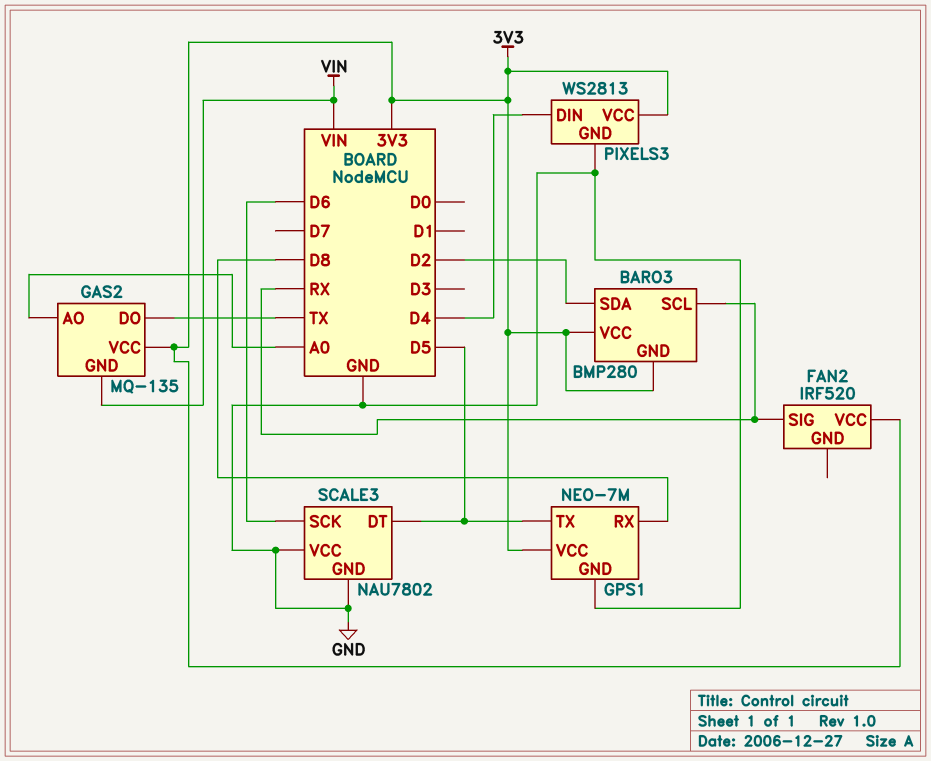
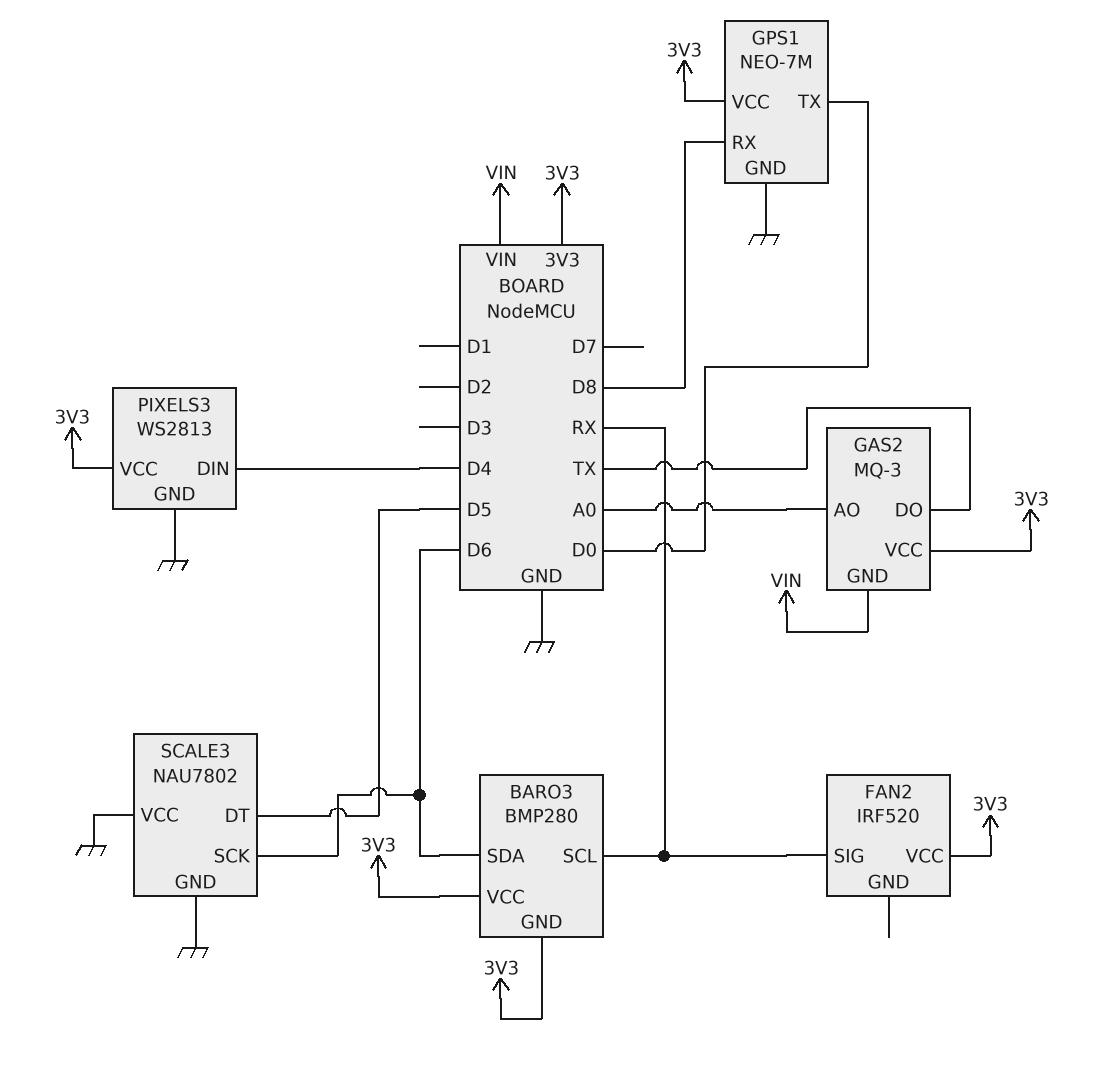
BARO3 pin SDA: D2 -> D6
GAS2: MQ-135 -> MQ-3
GPS1 pin TX: D5 -> D0

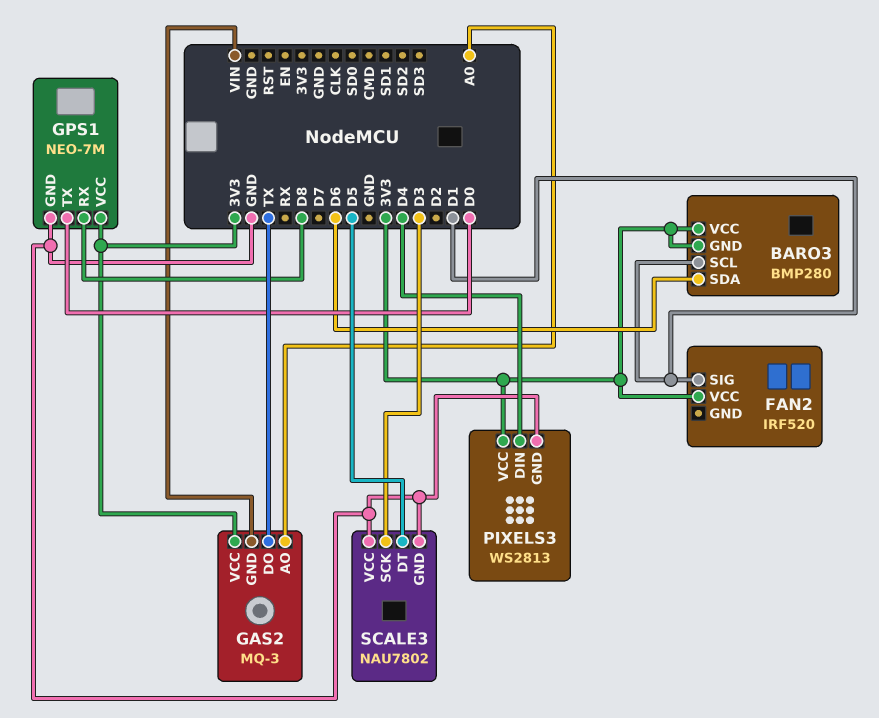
BARO3 pin SCL: RX -> D1
FAN2 pin SIG: RX -> D1
SCALE3 pin SCK: D6 -> D3

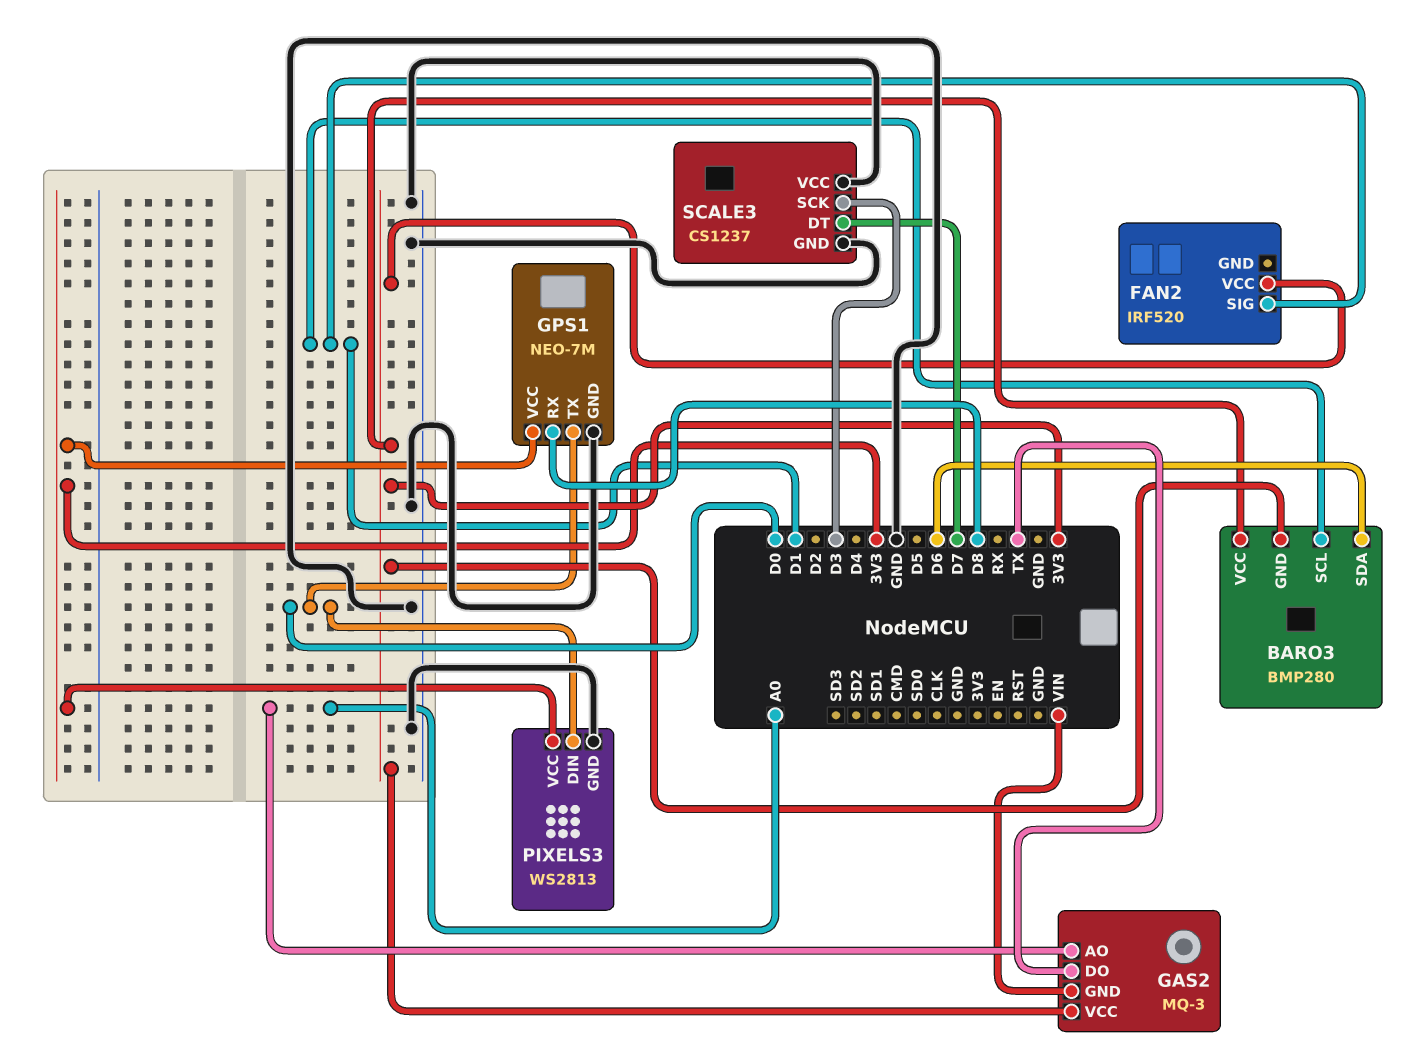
PIXELS3 pin DIN: D4 -> D0
SCALE3: NAU7802 -> CS1237
SCALE3 pin DT: D5 -> D7

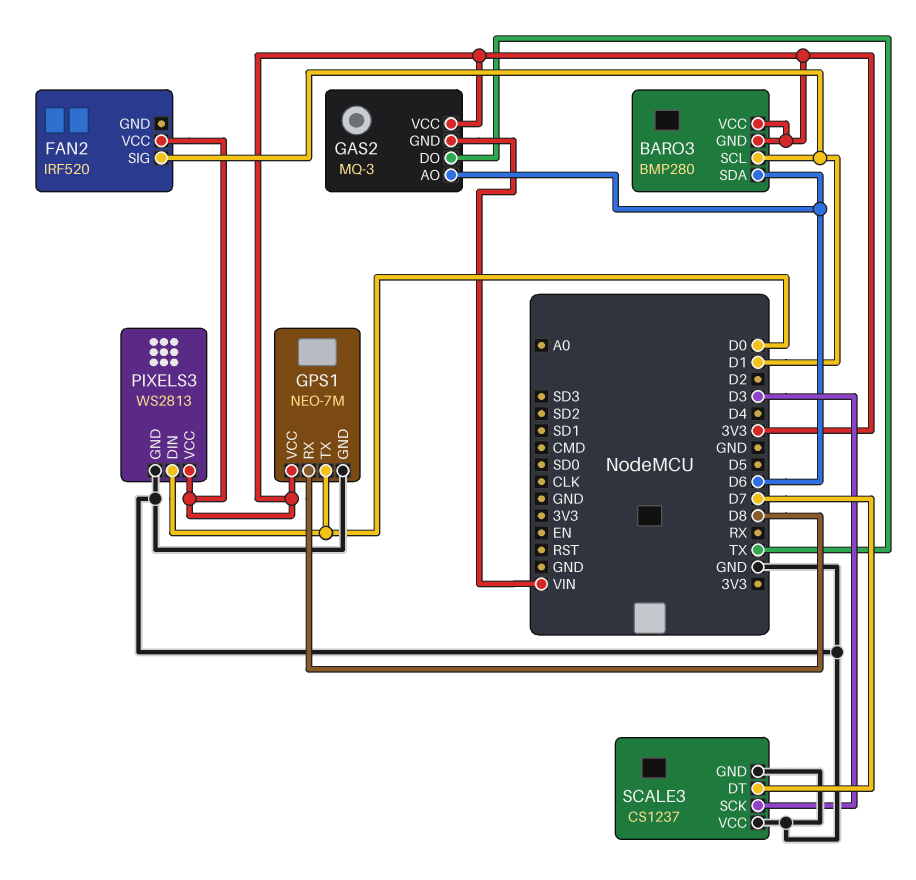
GAS2 pin AO: A0 -> D6

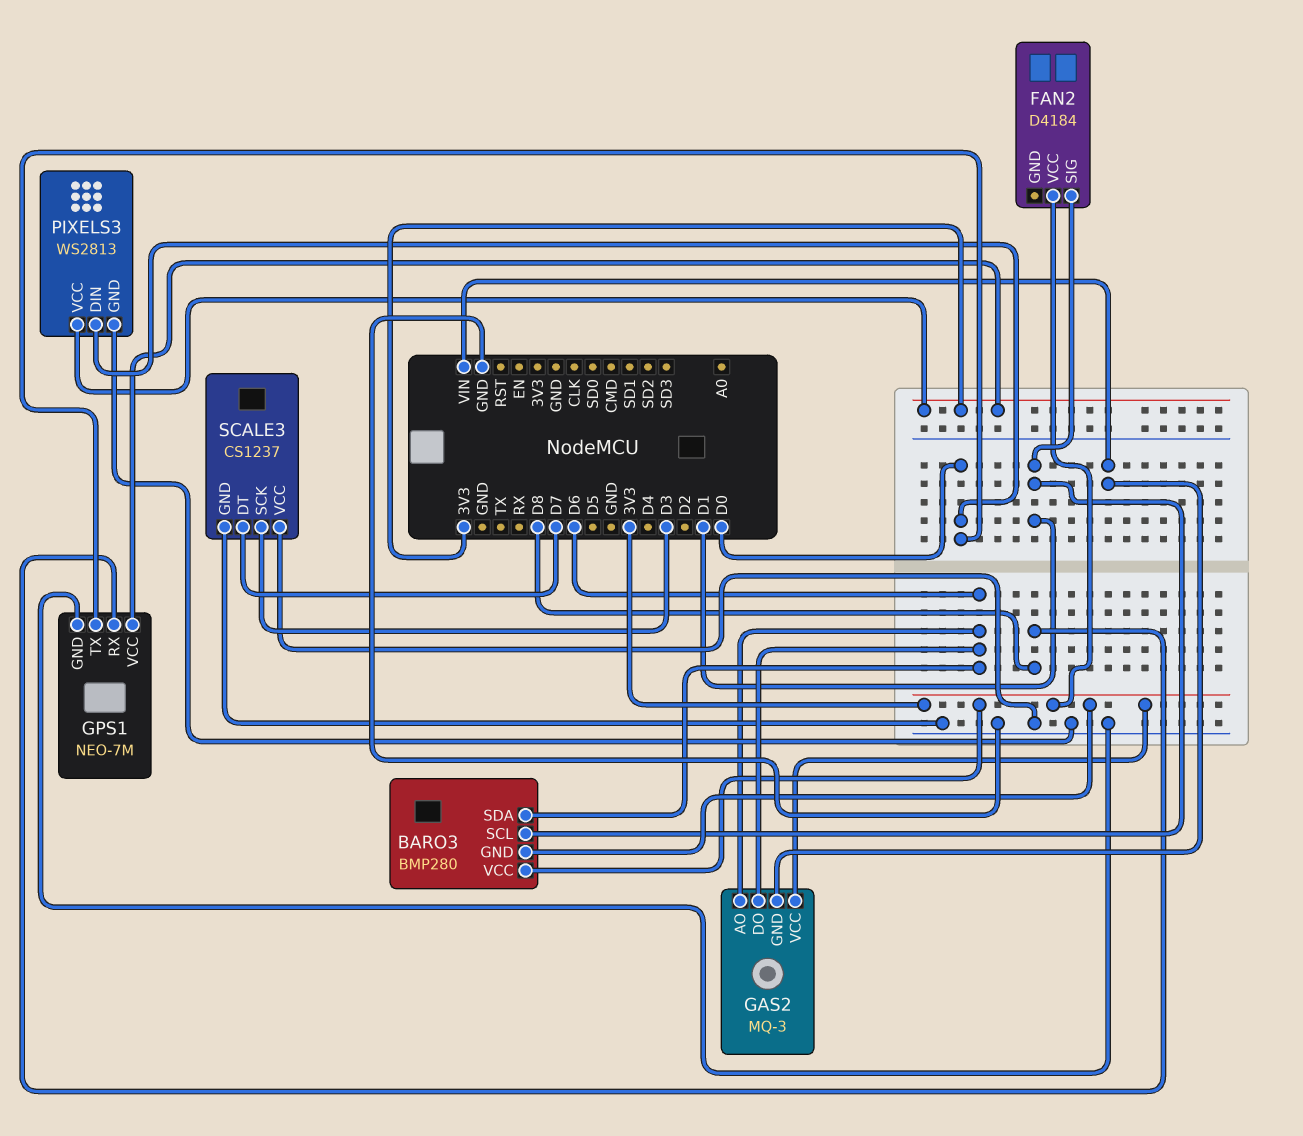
FAN2: IRF520 -> D4184
GAS2 pin DO: TX -> D6

